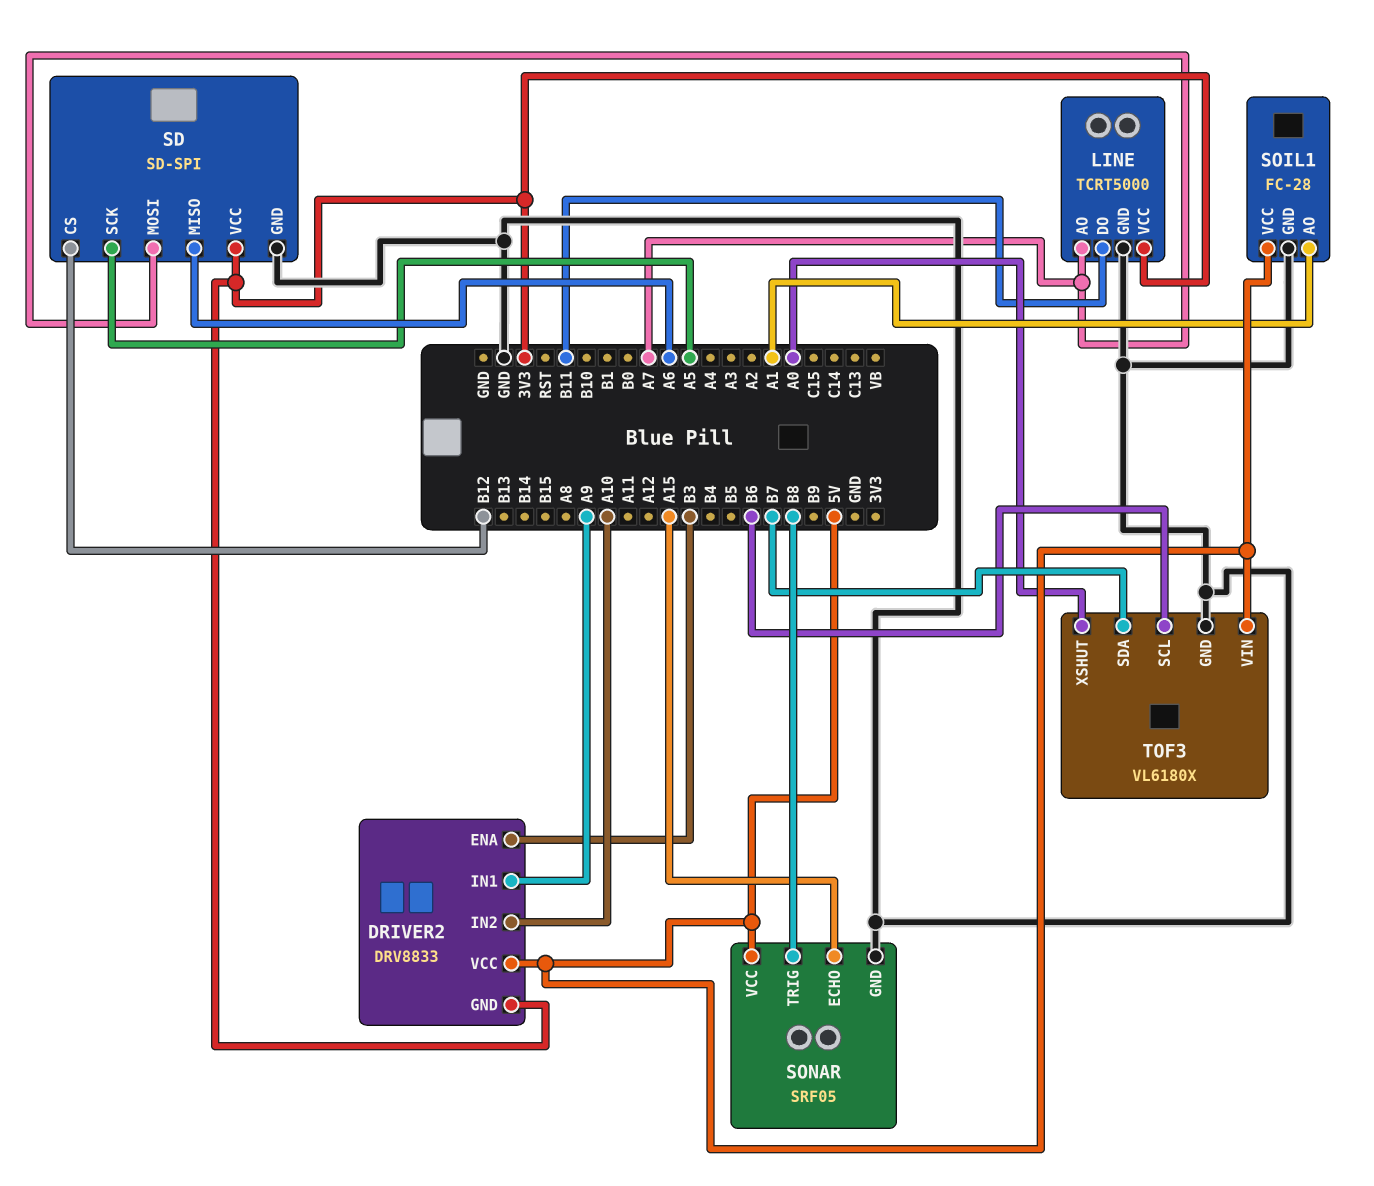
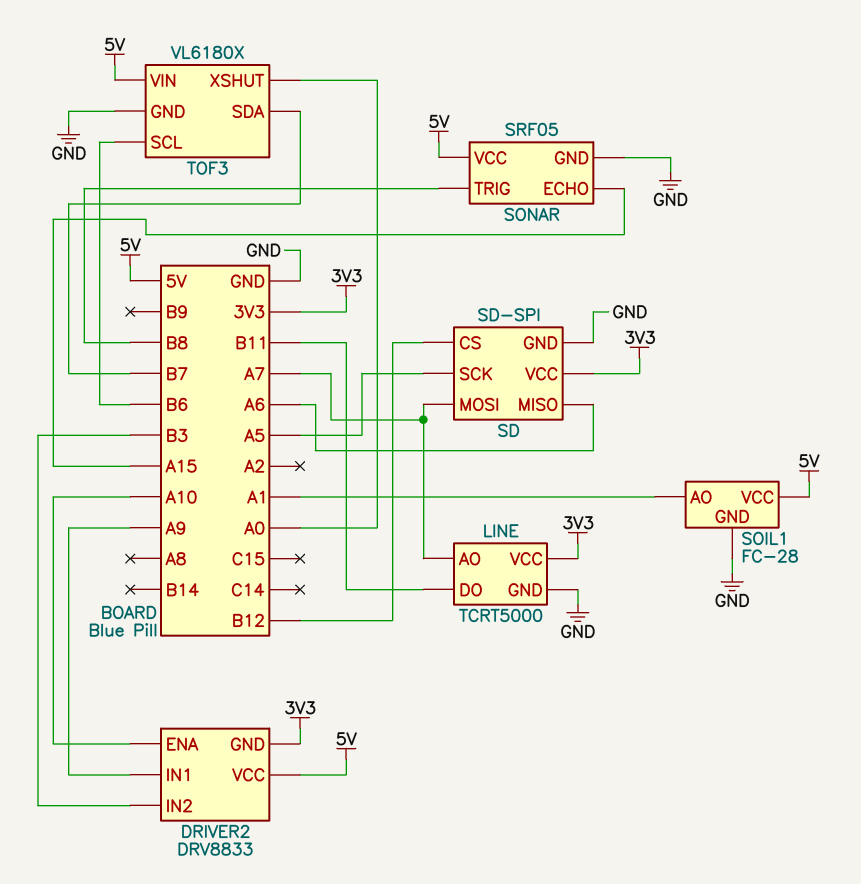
DRIVER2 pin ENA: B3 -> A10
DRIVER2 pin IN2: A10 -> B3

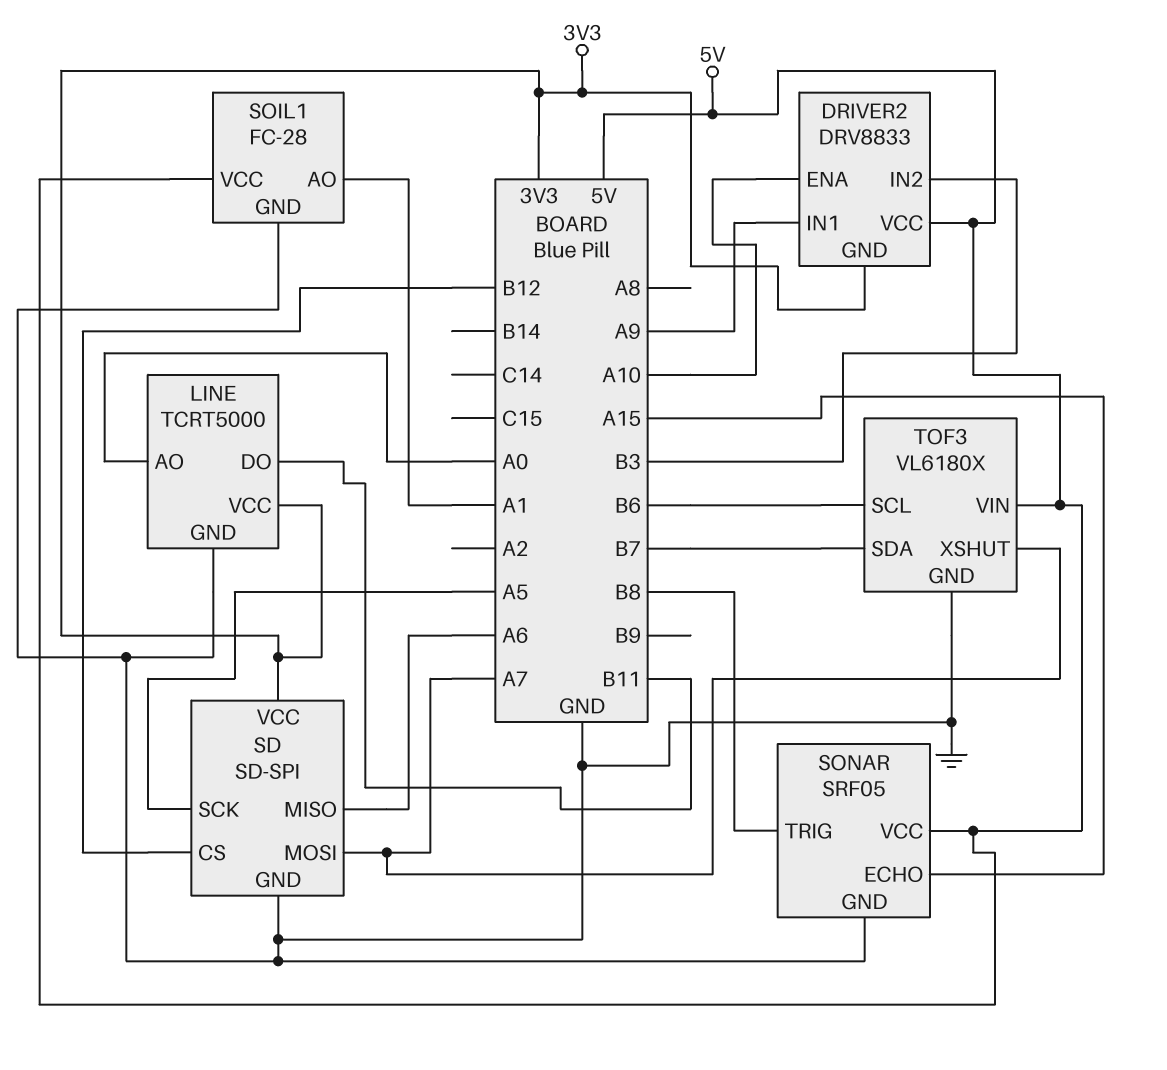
LINE pin AO: A7 -> A0
TOF3 pin XSHUT: A0 -> A7

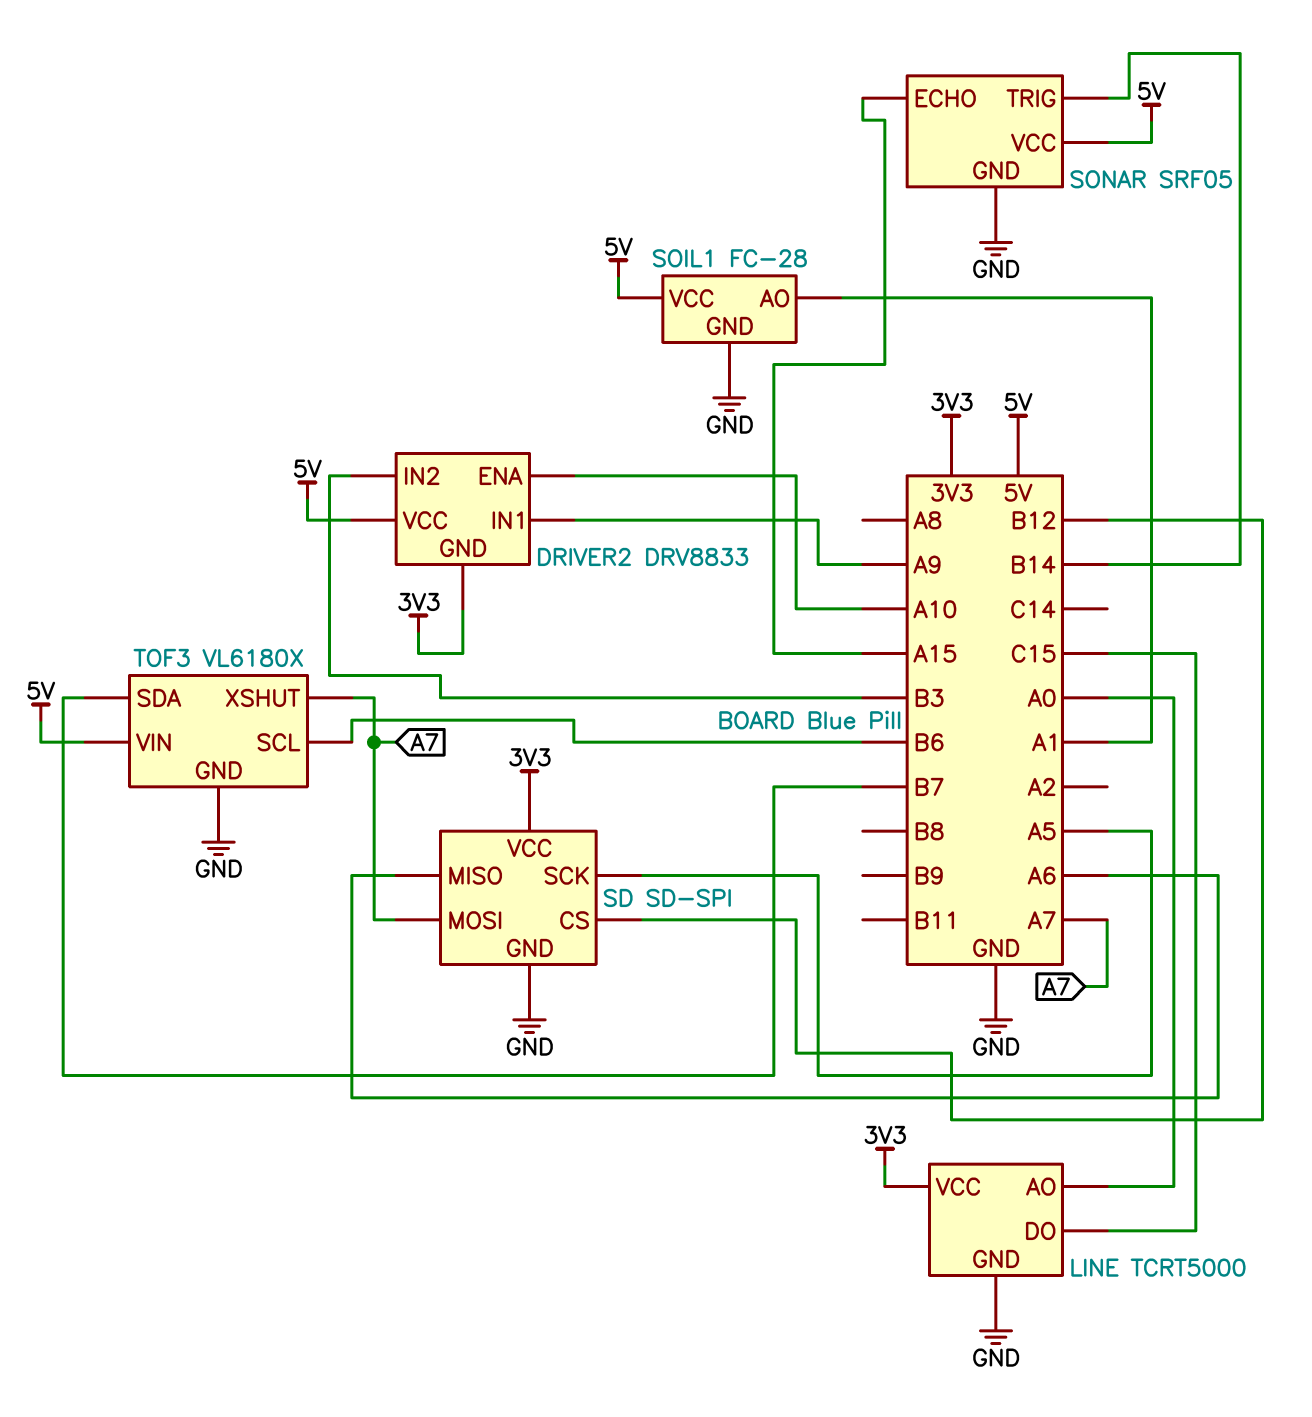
LINE pin DO: B11 -> C15
SONAR pin TRIG: B8 -> B14

